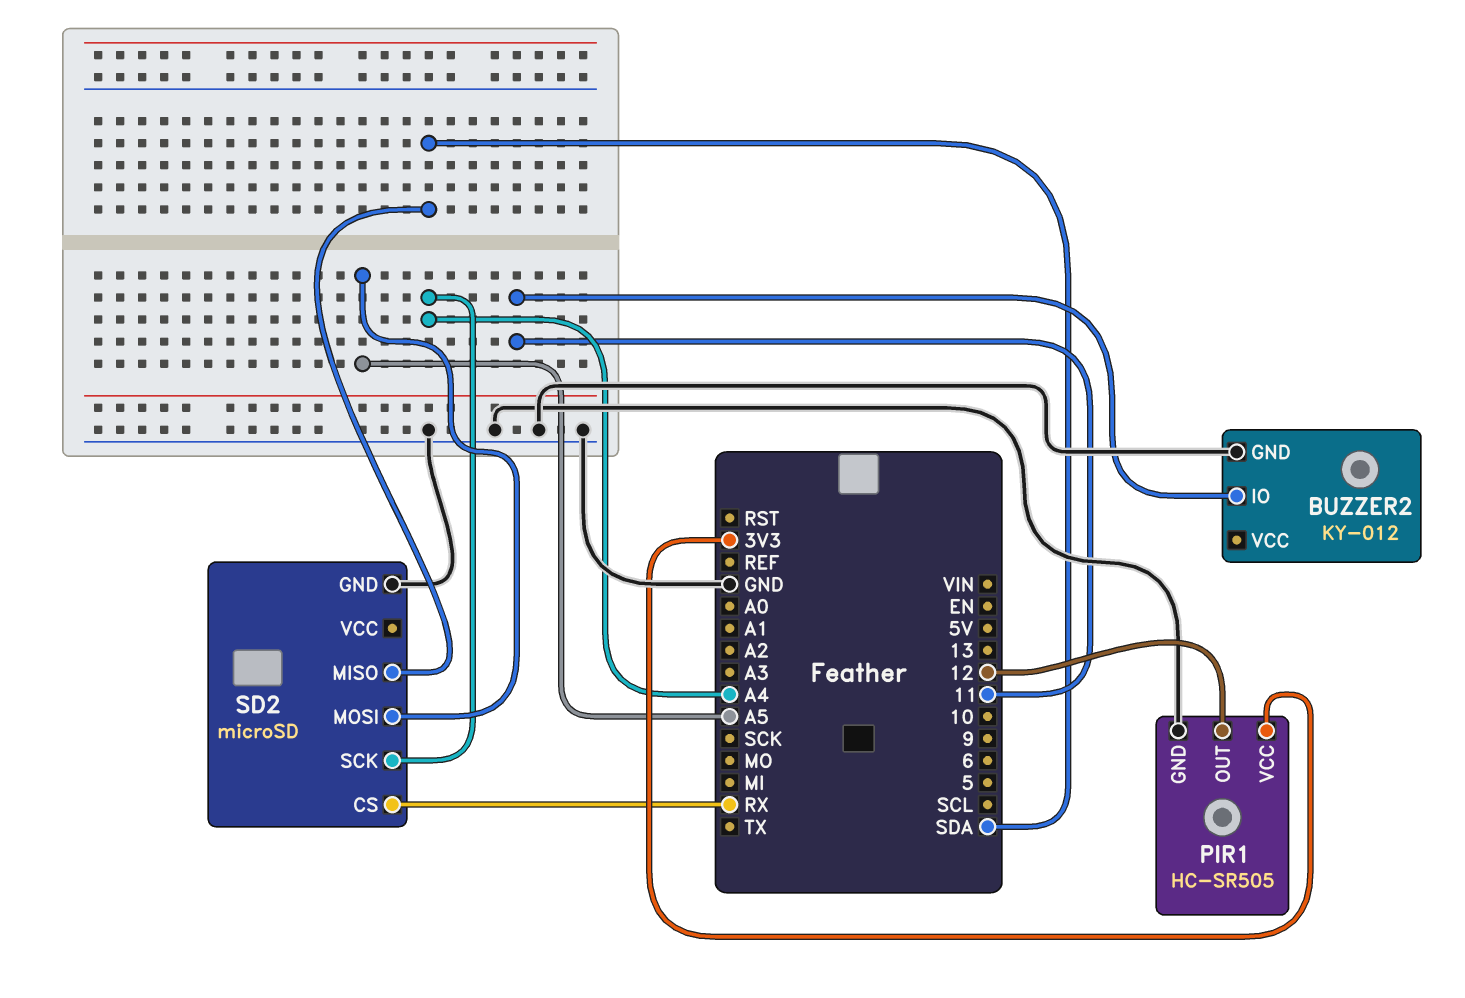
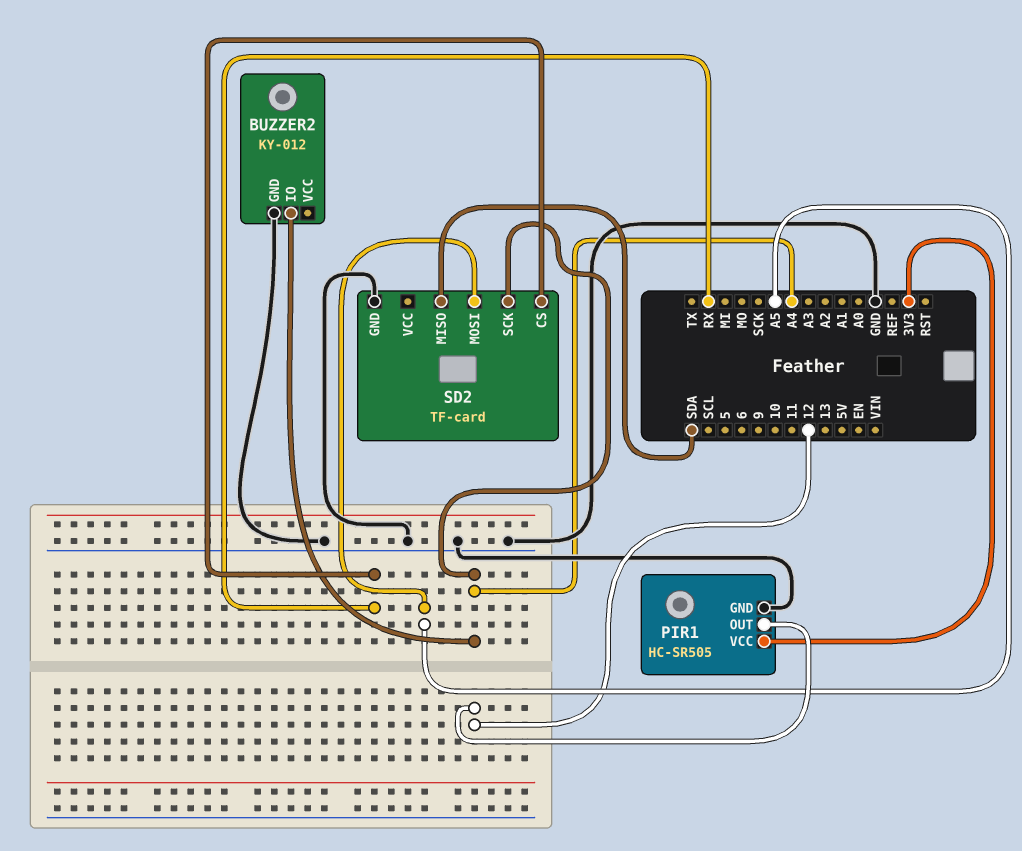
BUZZER2 pin IO: 11 -> A4
SD2: microSD -> TF-card

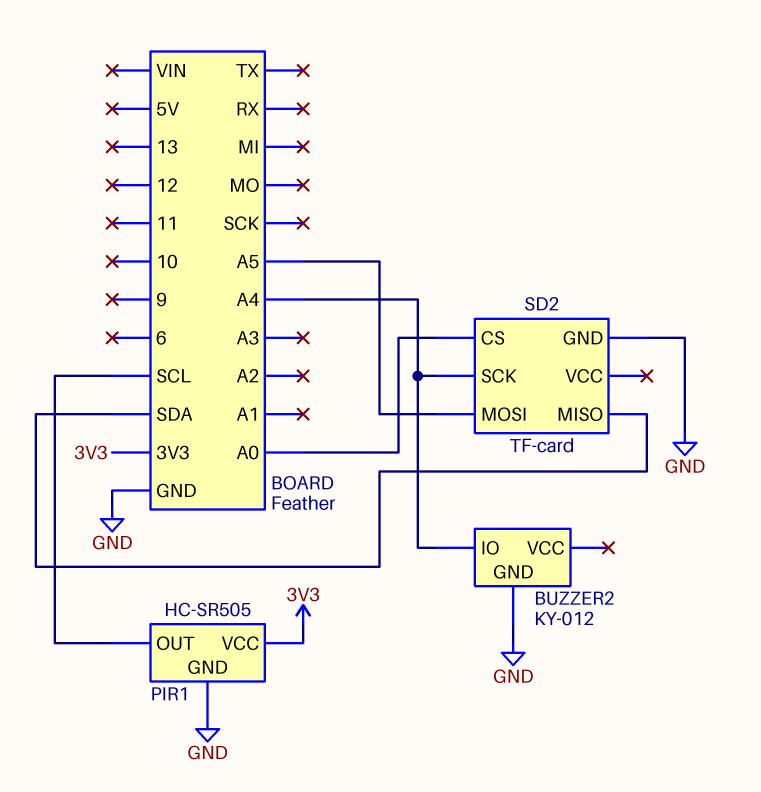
PIR1 pin OUT: 12 -> SCL
SD2 pin CS: RX -> A0

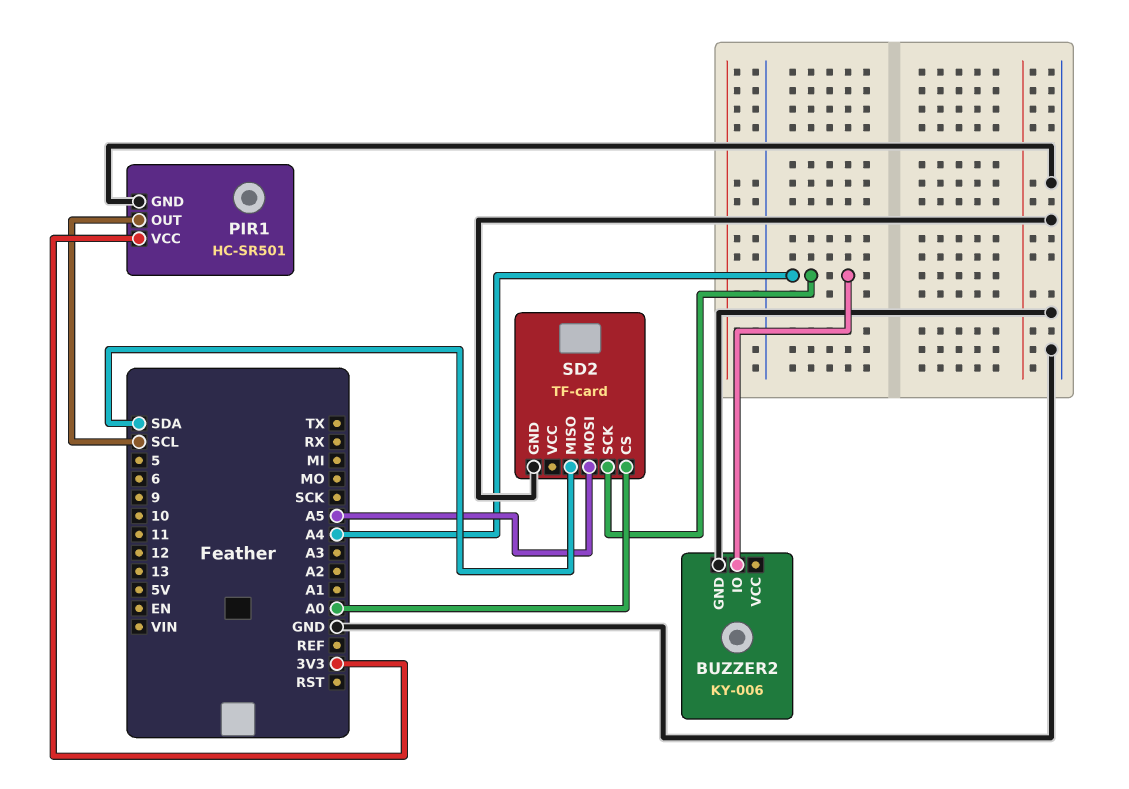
BUZZER2: KY-012 -> KY-006
PIR1: HC-SR505 -> HC-SR501

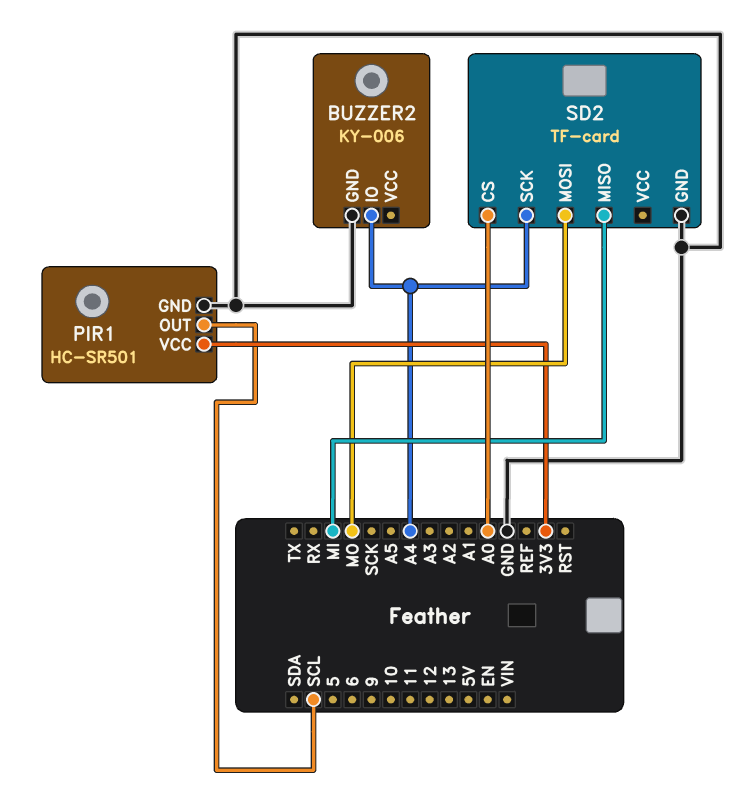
SD2 pin MISO: SDA -> MI
SD2 pin MOSI: A5 -> MO

